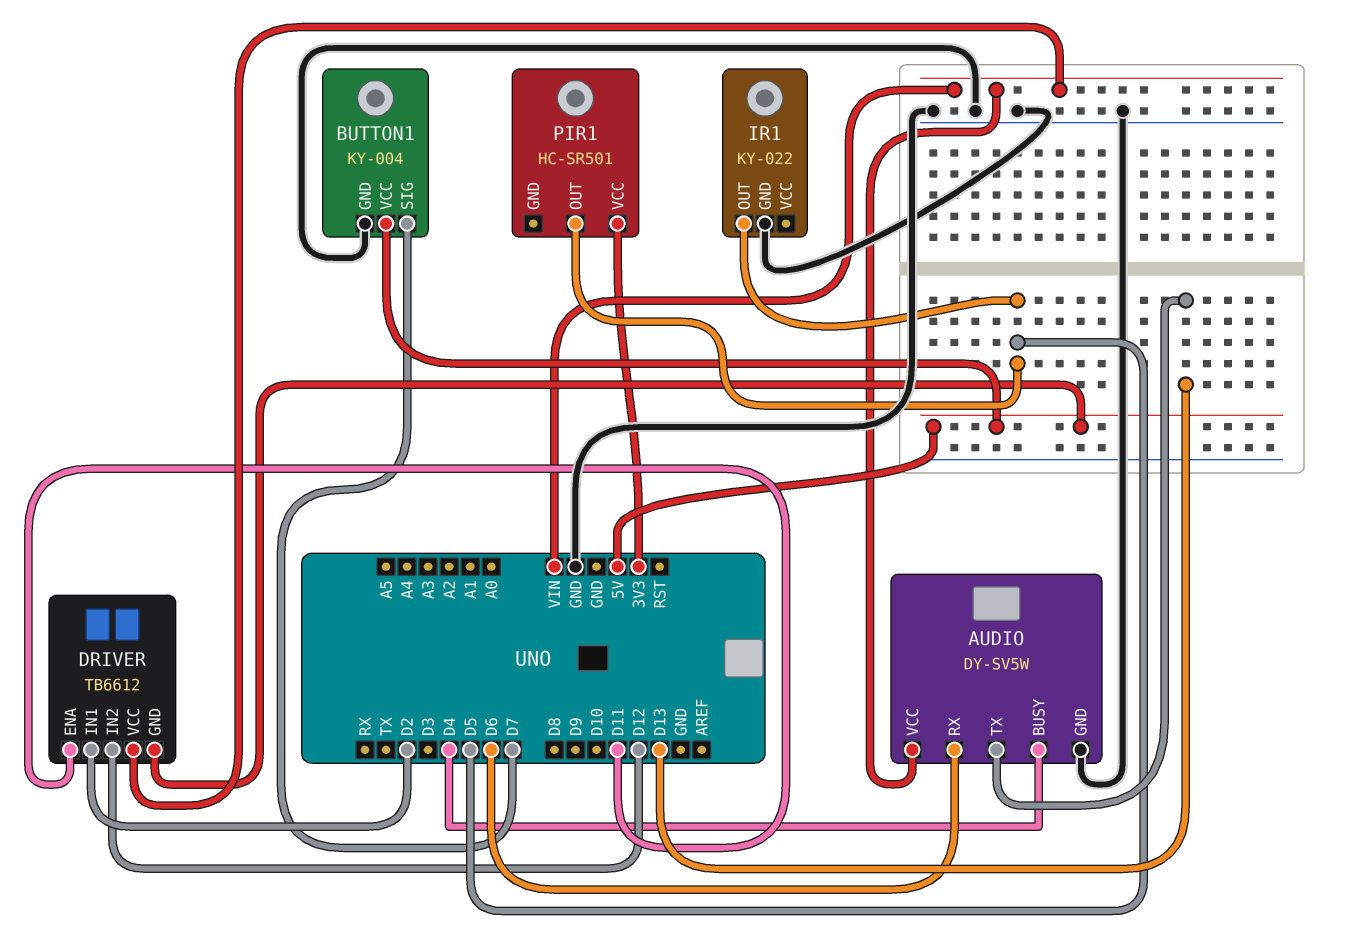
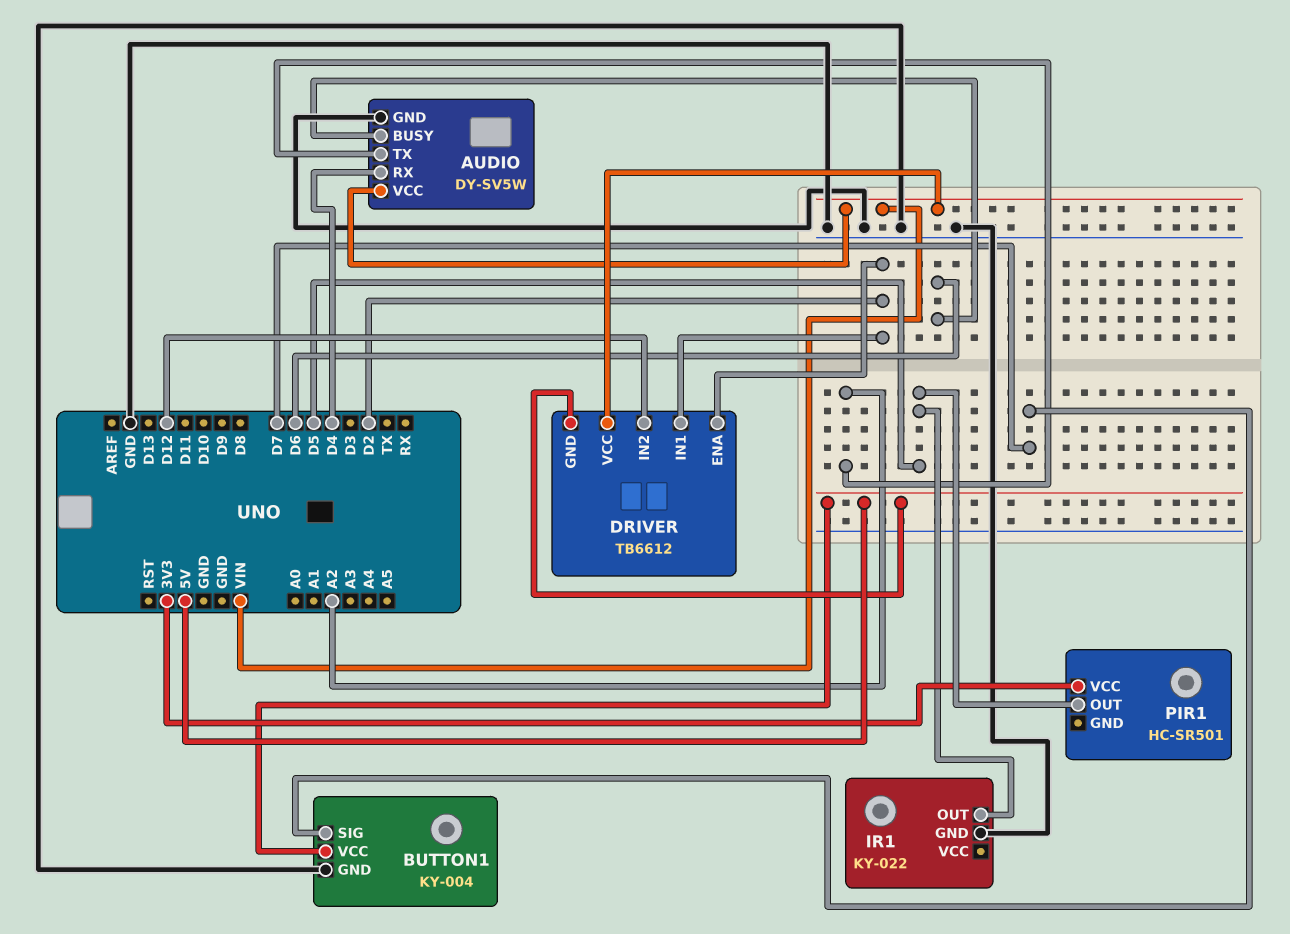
AUDIO pin BUSY: D4 -> D6
AUDIO pin RX: D6 -> D4
AUDIO pin TX: D13 -> A2
DRIVER pin ENA: D11 -> D2

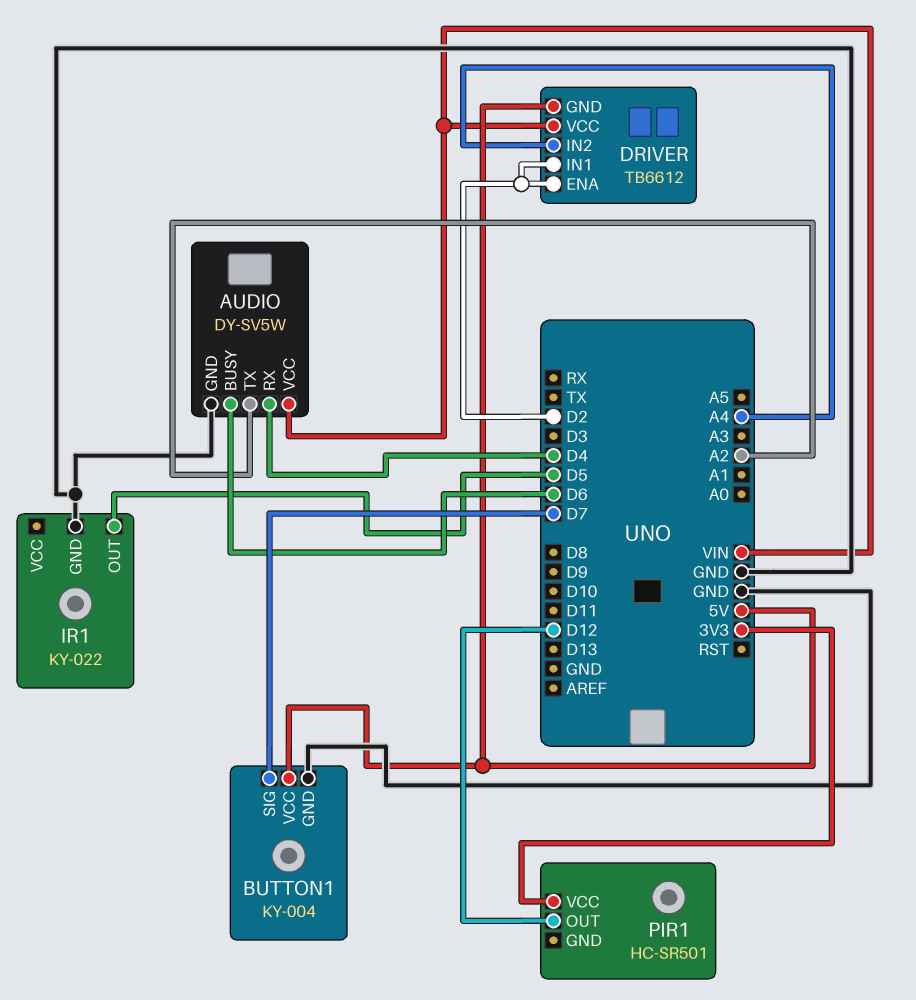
DRIVER pin IN2: D12 -> A4
PIR1 pin OUT: D5 -> D12

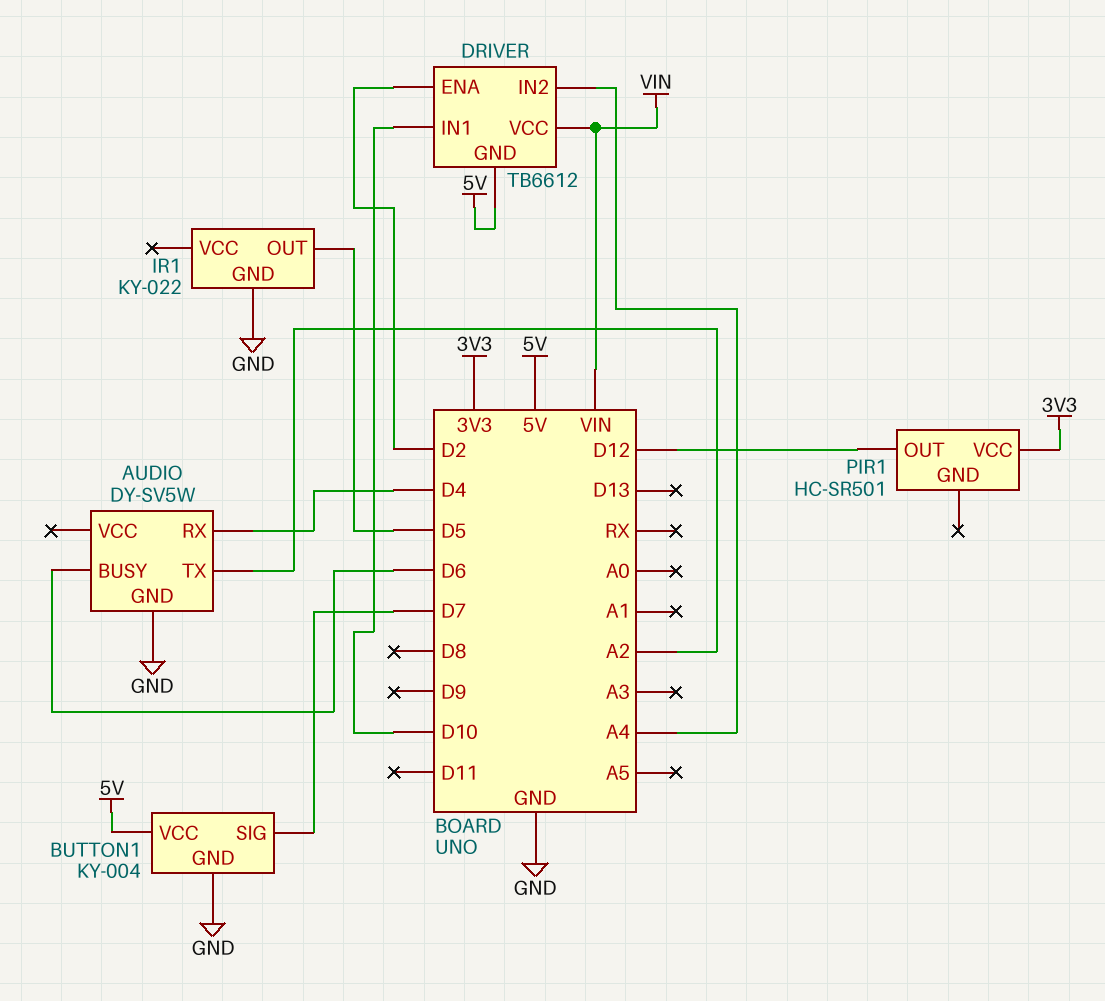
AUDIO pin VCC: VIN -> none
DRIVER pin IN1: D2 -> D10

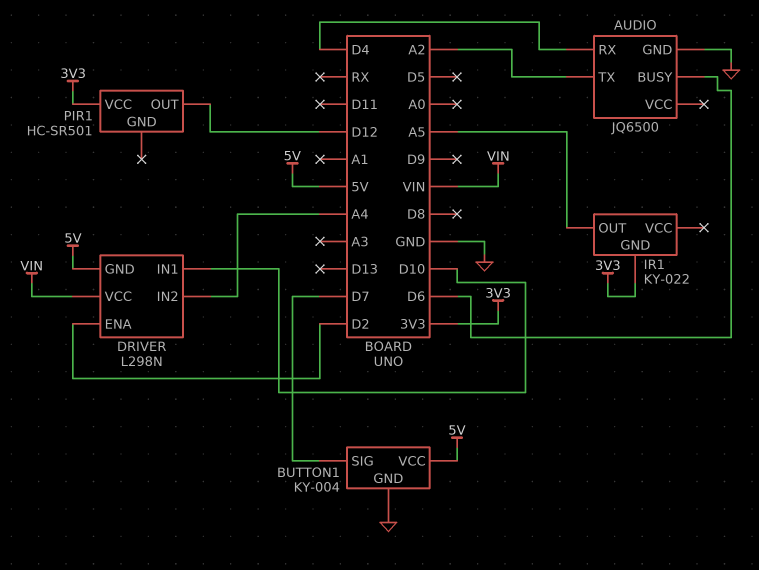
AUDIO: DY-SV5W -> JQ6500
DRIVER: TB6612 -> L298N
IR1 pin GND: GND -> 3V3
IR1 pin OUT: D5 -> A5

